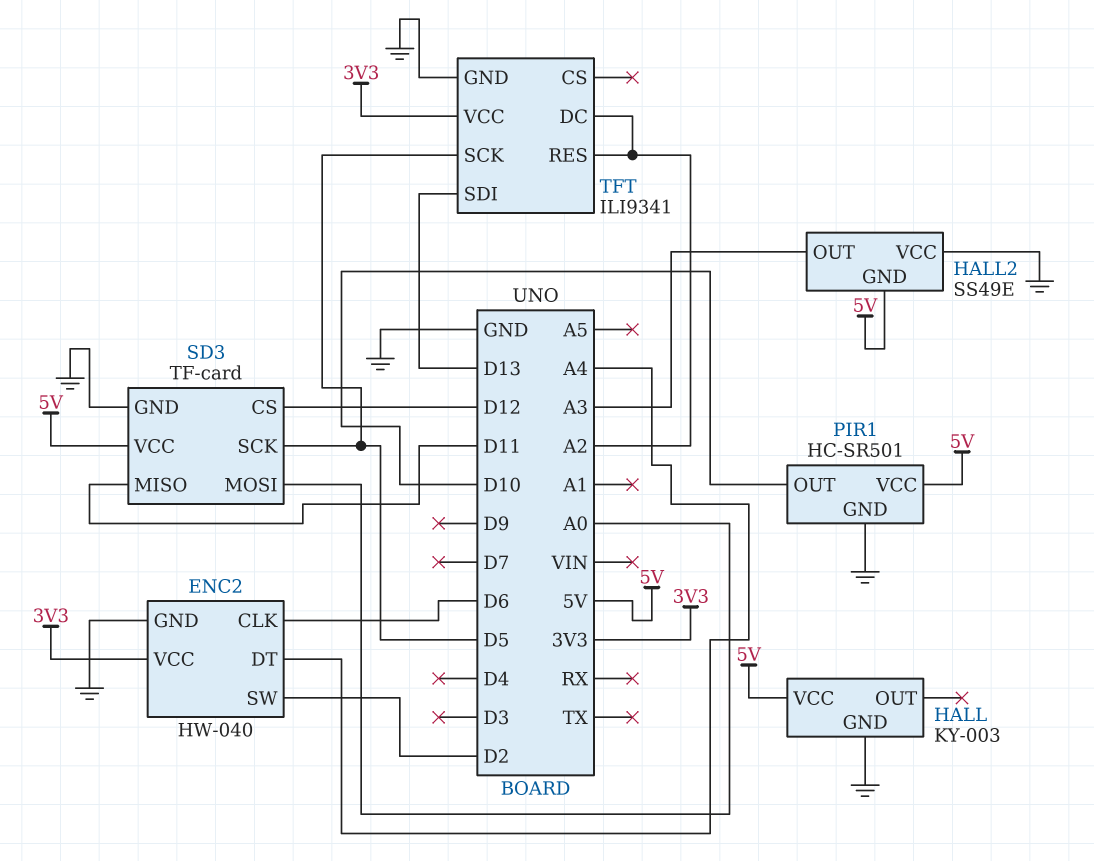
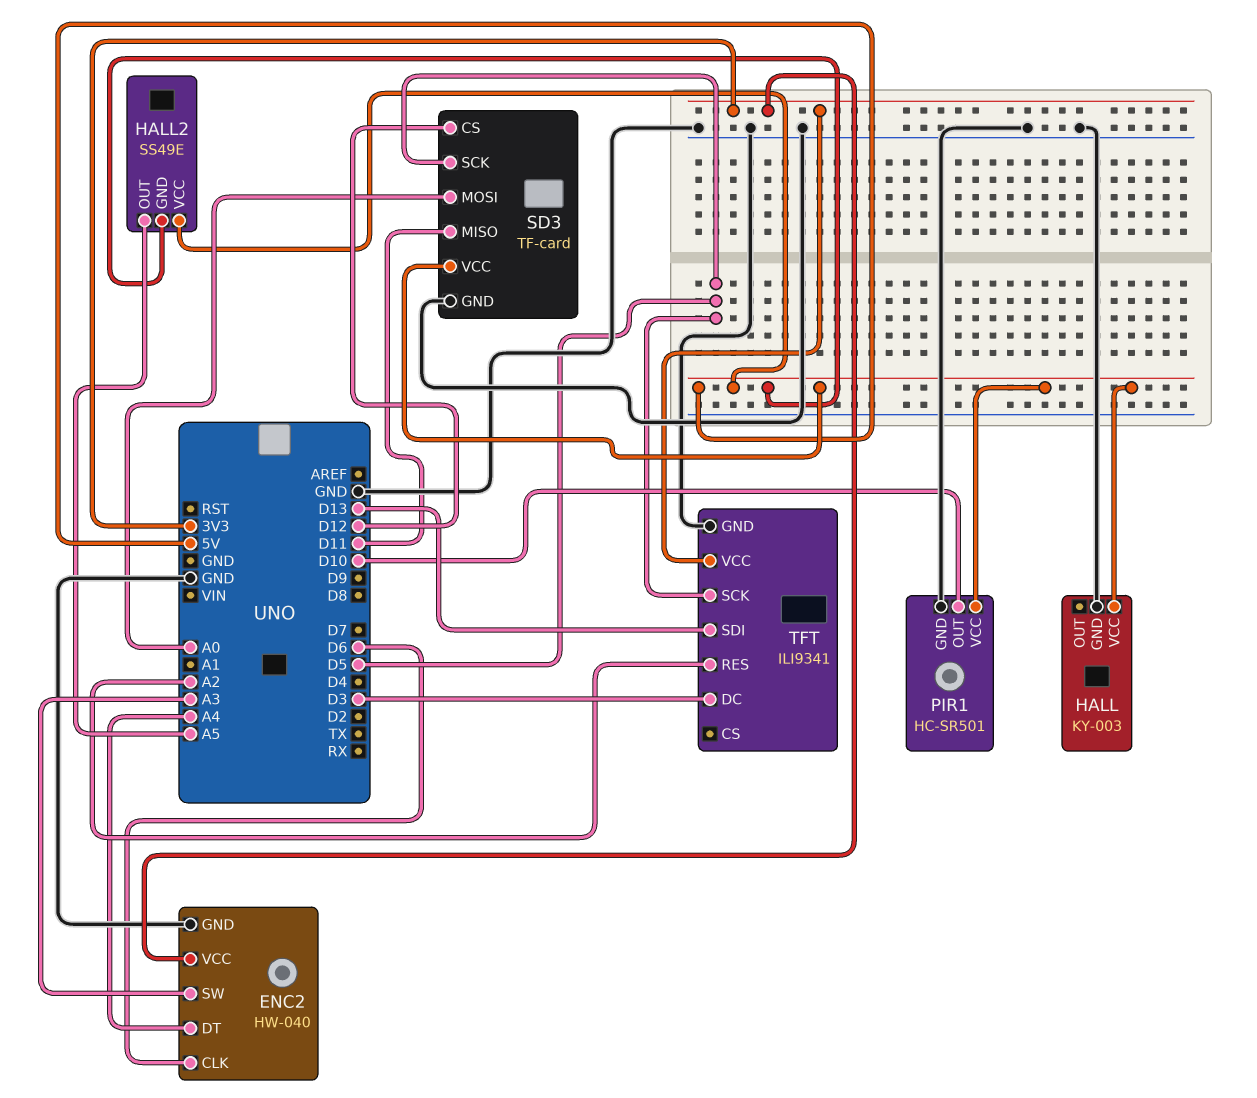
ENC2 pin SW: D2 -> A3
HALL2 pin OUT: A3 -> A5
HALL2 pin VCC: GND -> 5V
TFT pin DC: A2 -> D3

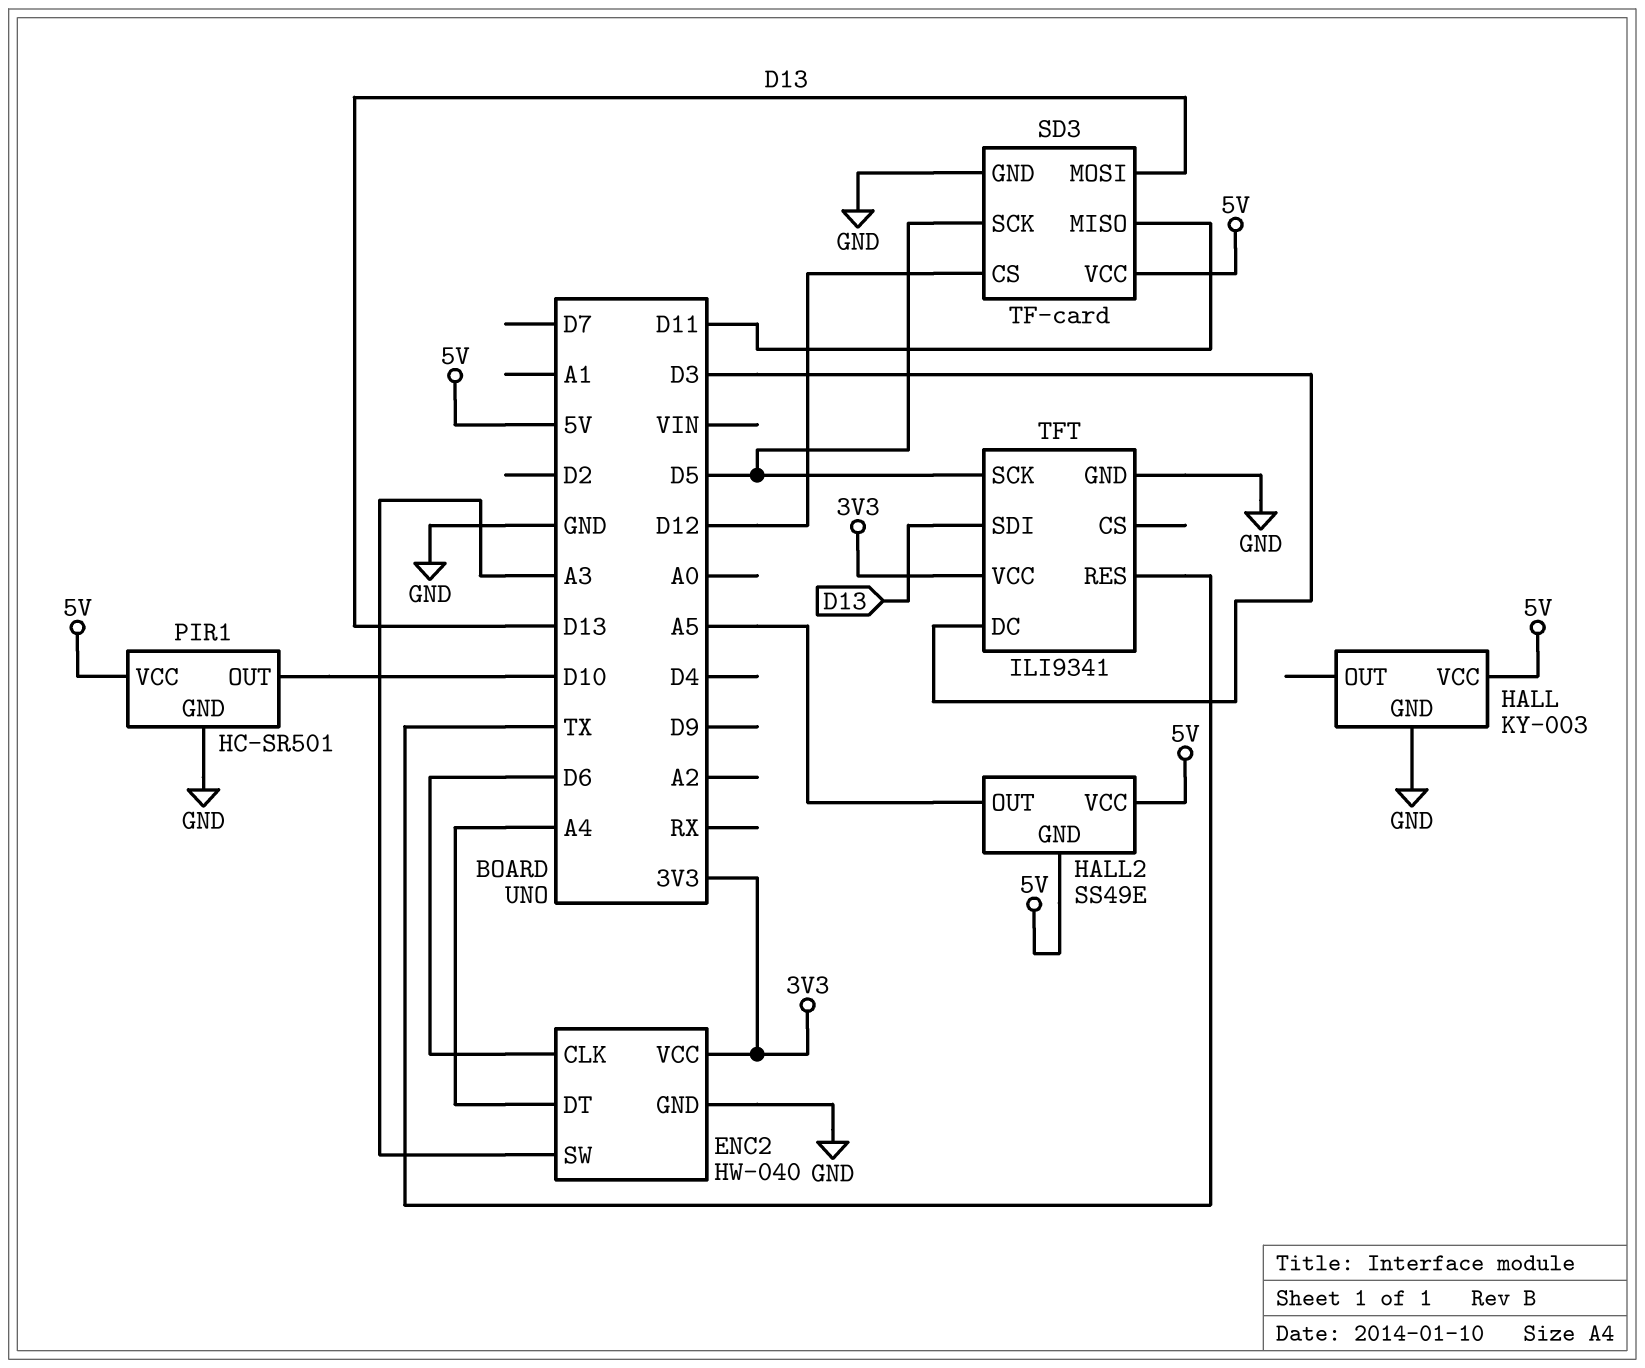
SD3 pin MOSI: A0 -> D13
TFT pin RES: A2 -> TX

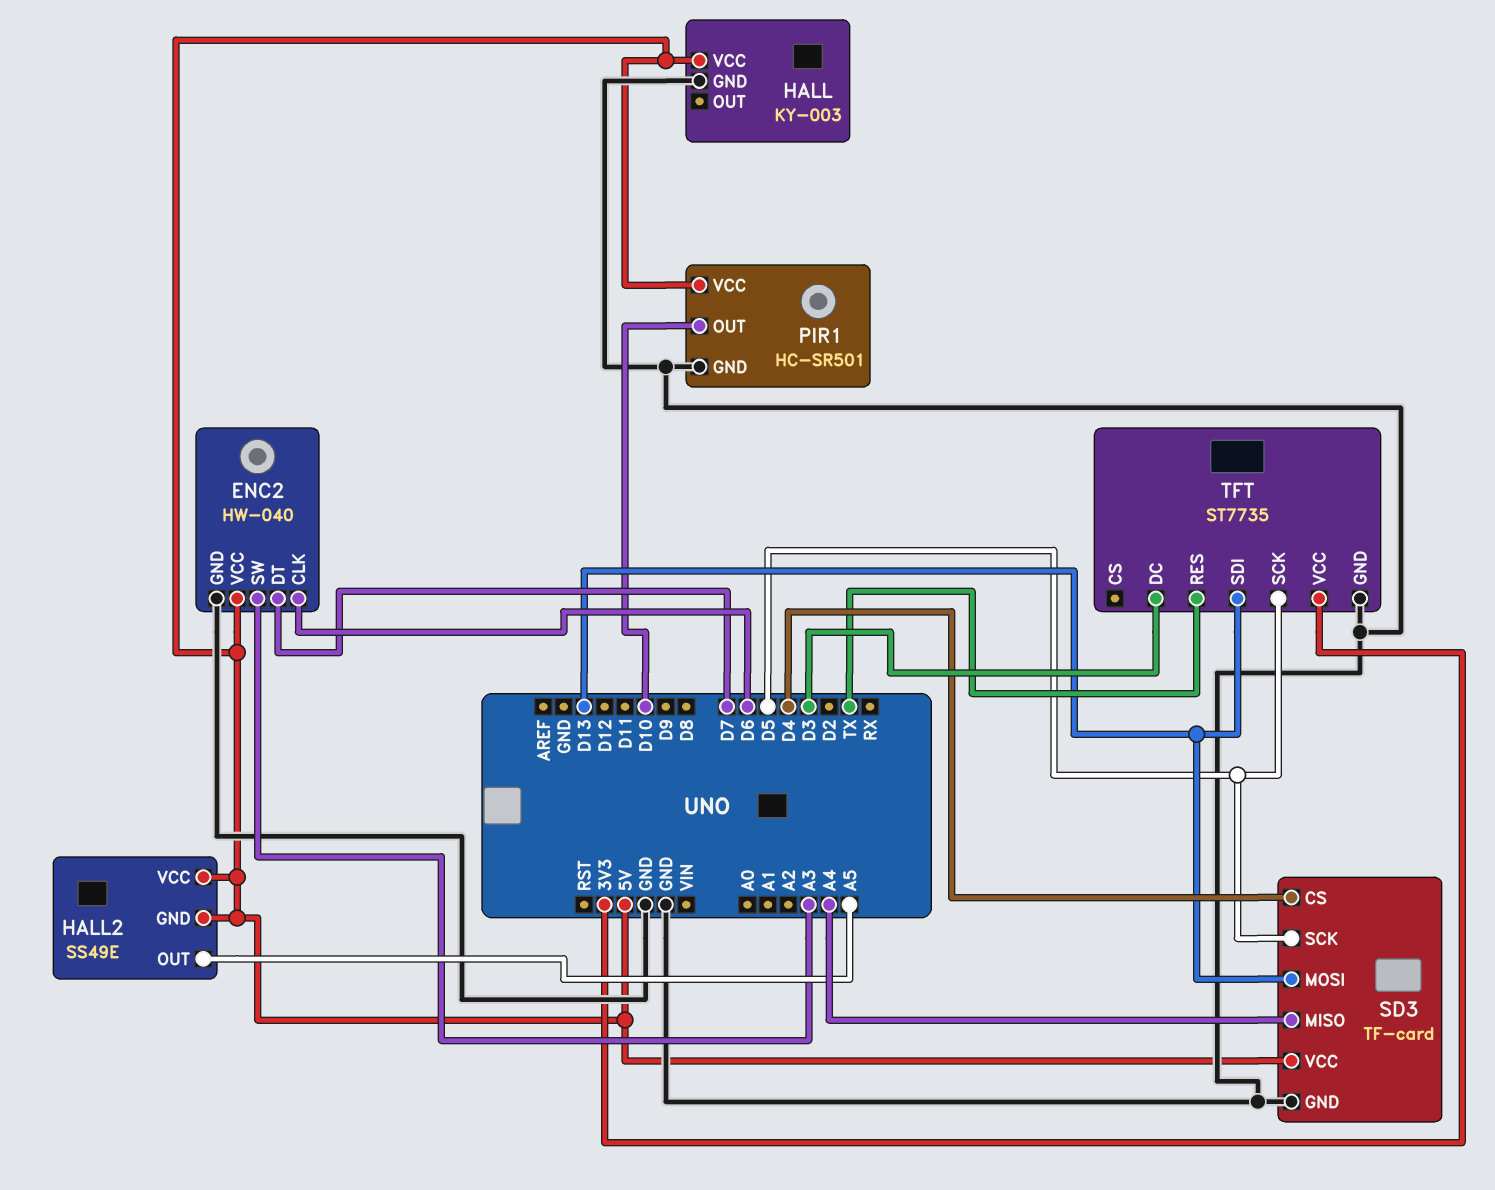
ENC2 pin DT: A4 -> D7
ENC2 pin VCC: 3V3 -> 5V
SD3 pin CS: D12 -> D4
SD3 pin MISO: D11 -> A4
TFT: ILI9341 -> ST7735

